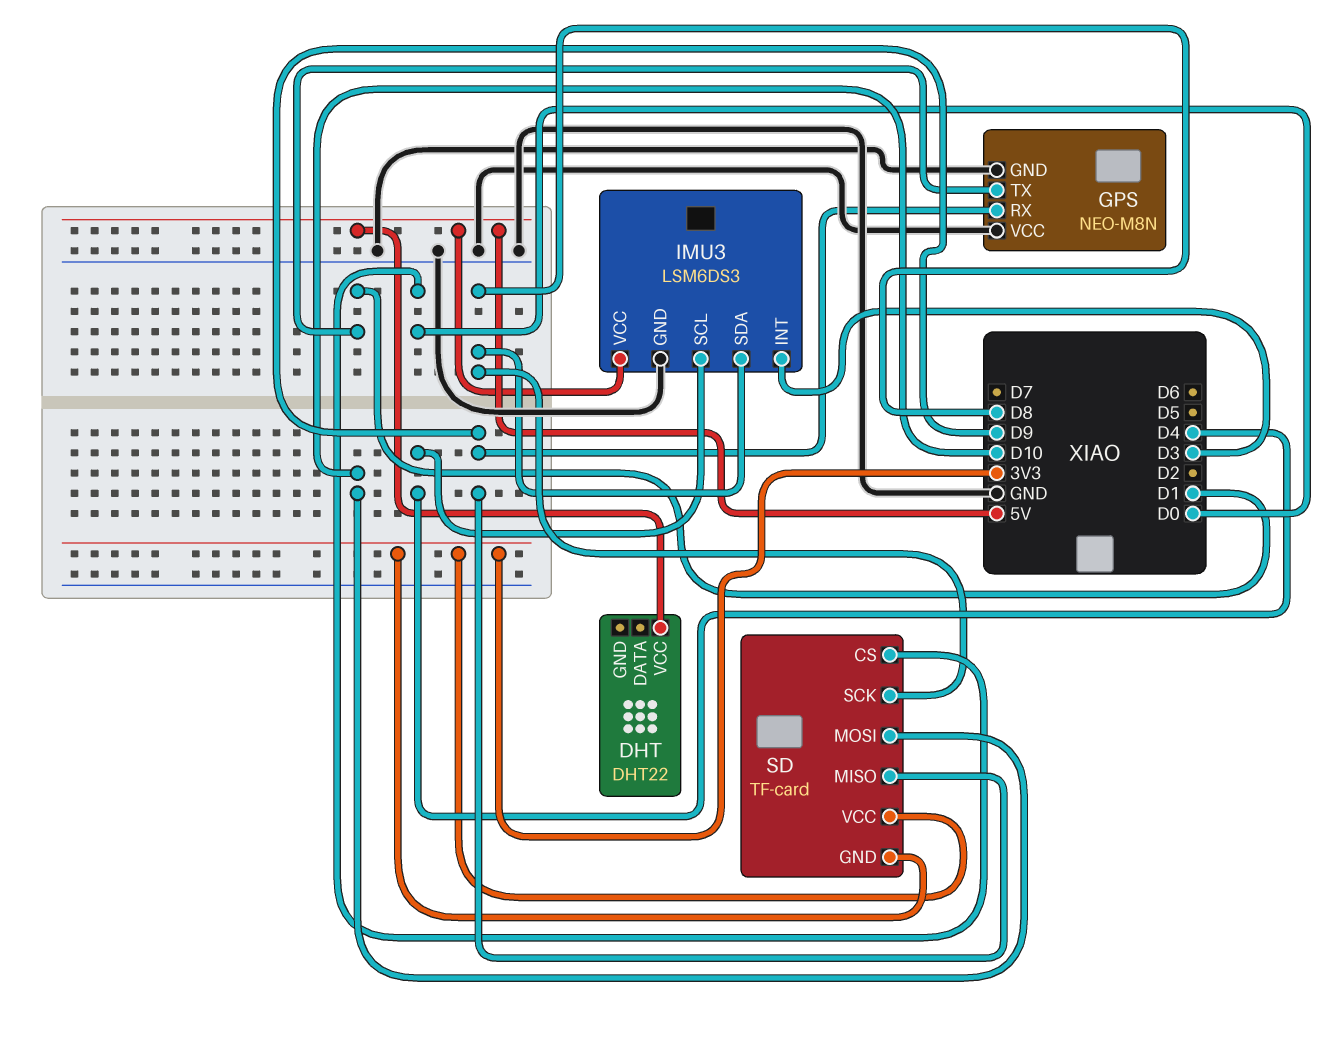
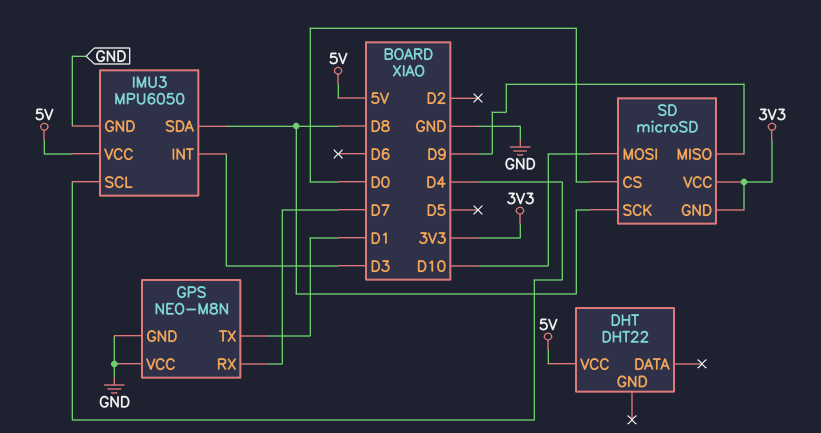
GPS pin RX: D9 -> D7
IMU3: LSM6DS3 -> MPU6050
SD: TF-card -> microSD

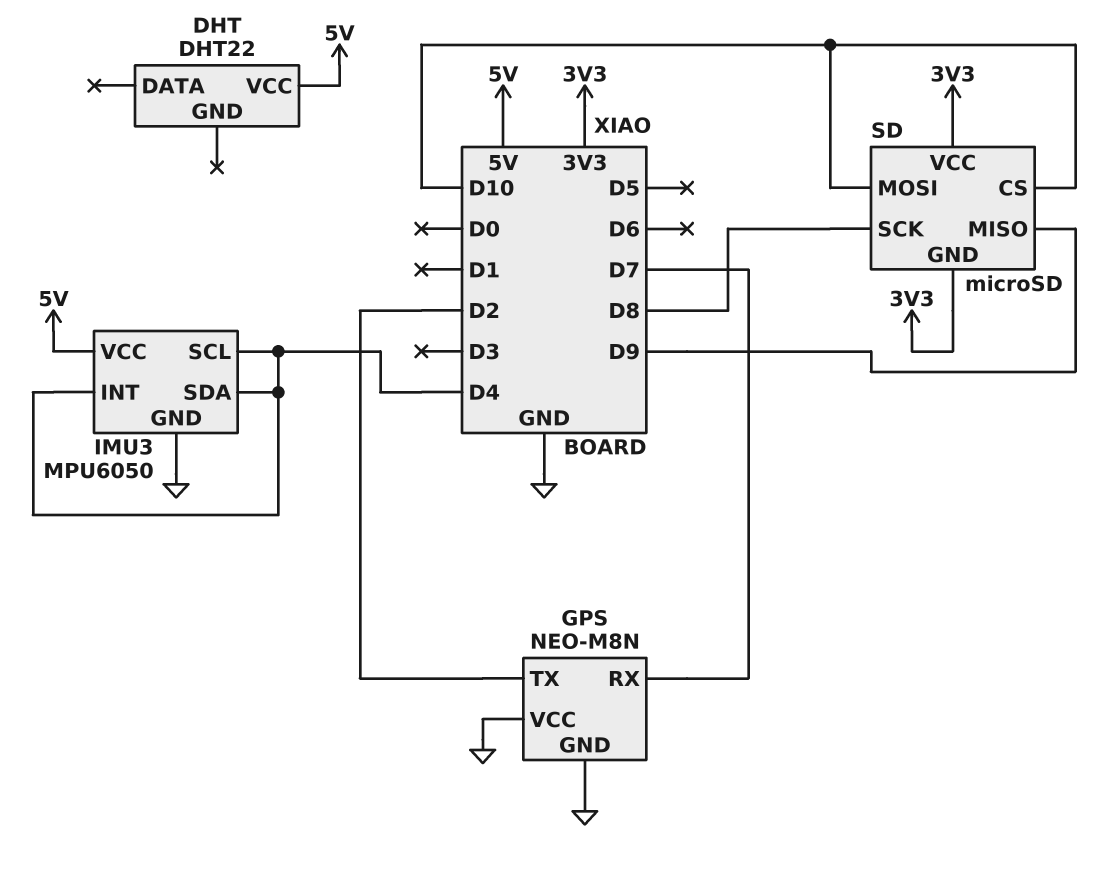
GPS pin TX: D1 -> D2
IMU3 pin INT: D3 -> D4
IMU3 pin SDA: D8 -> D4
SD pin CS: D0 -> D10

